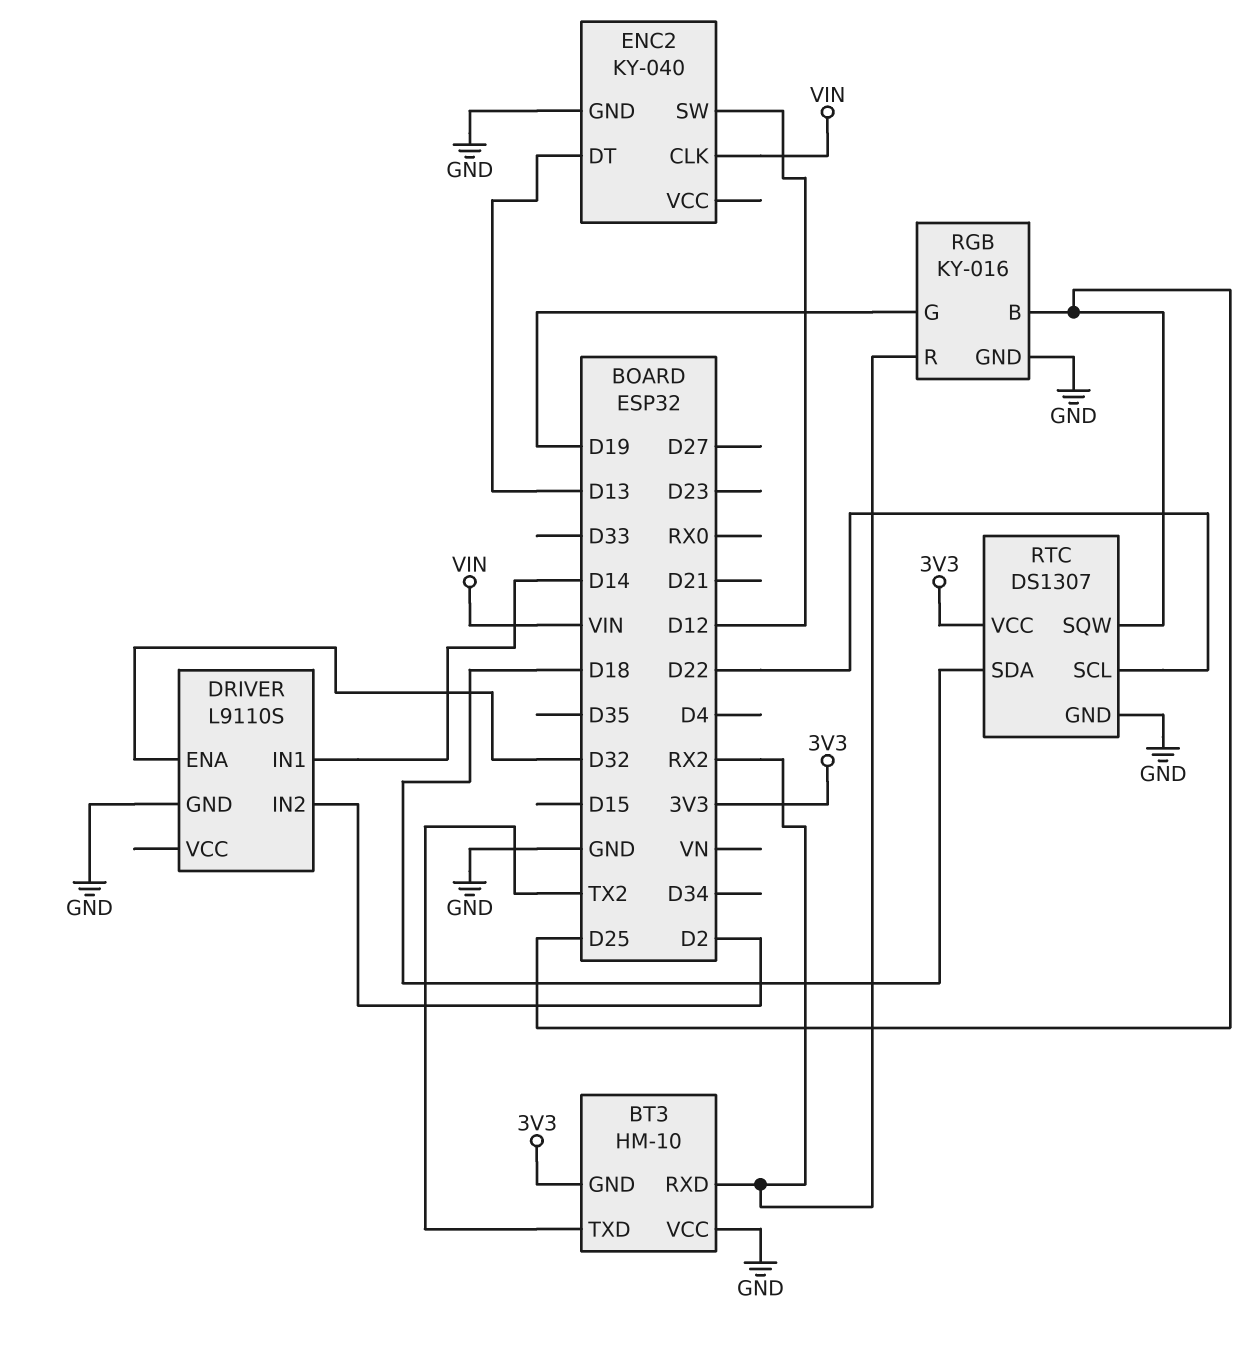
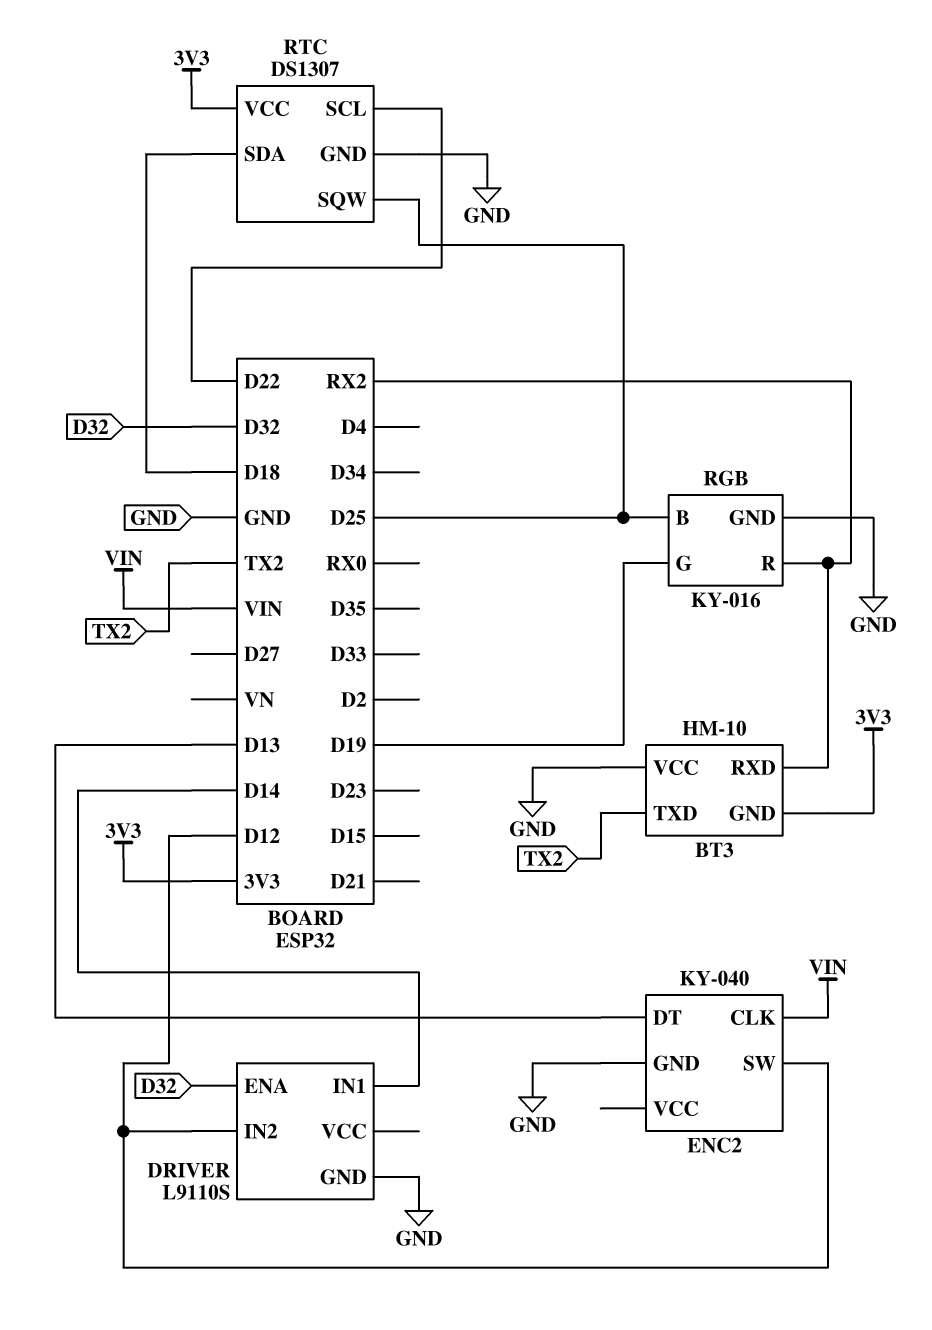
DRIVER pin IN2: D2 -> D12

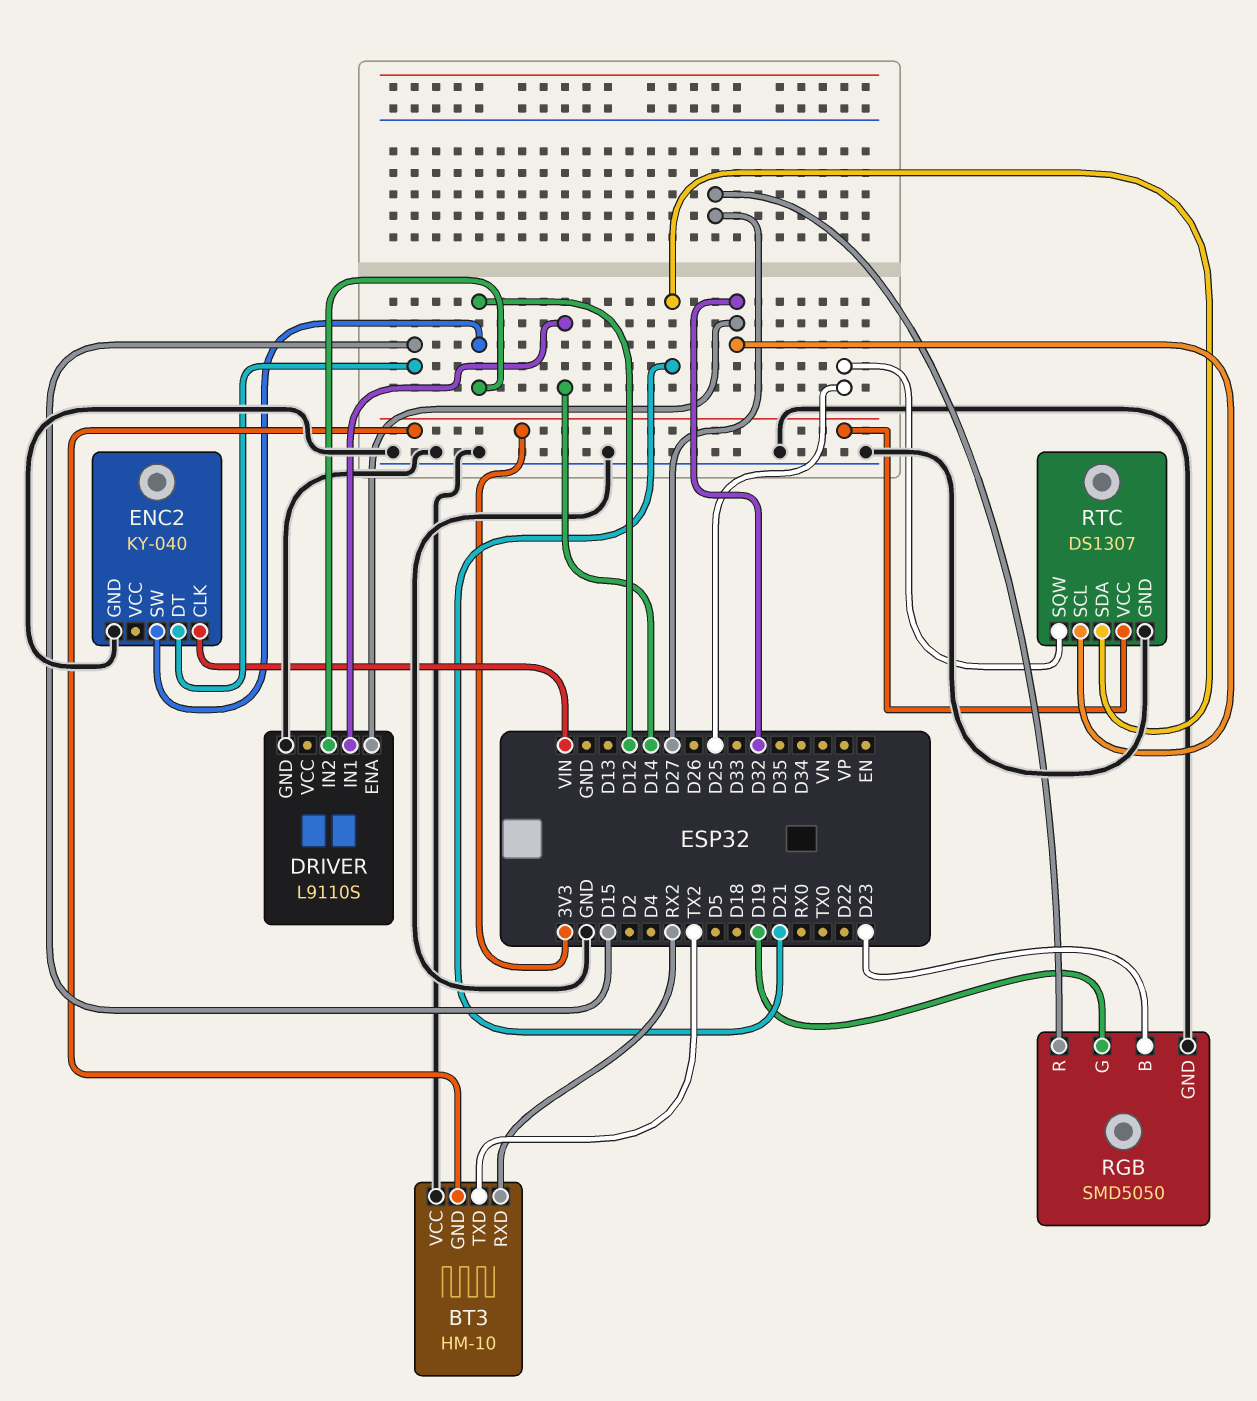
ENC2 pin DT: D13 -> D15
RGB: KY-016 -> SMD5050
RGB pin B: D25 -> D23
RGB pin R: RX2 -> D27
RTC pin SCL: D22 -> D32
RTC pin SDA: D18 -> D21

